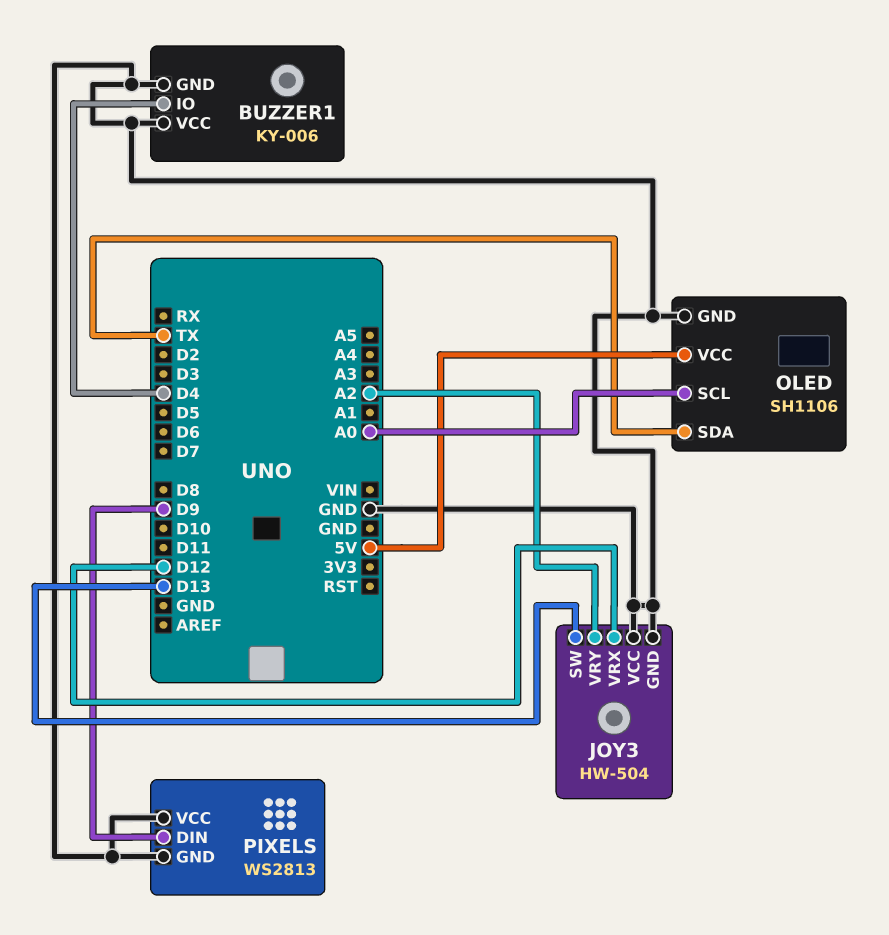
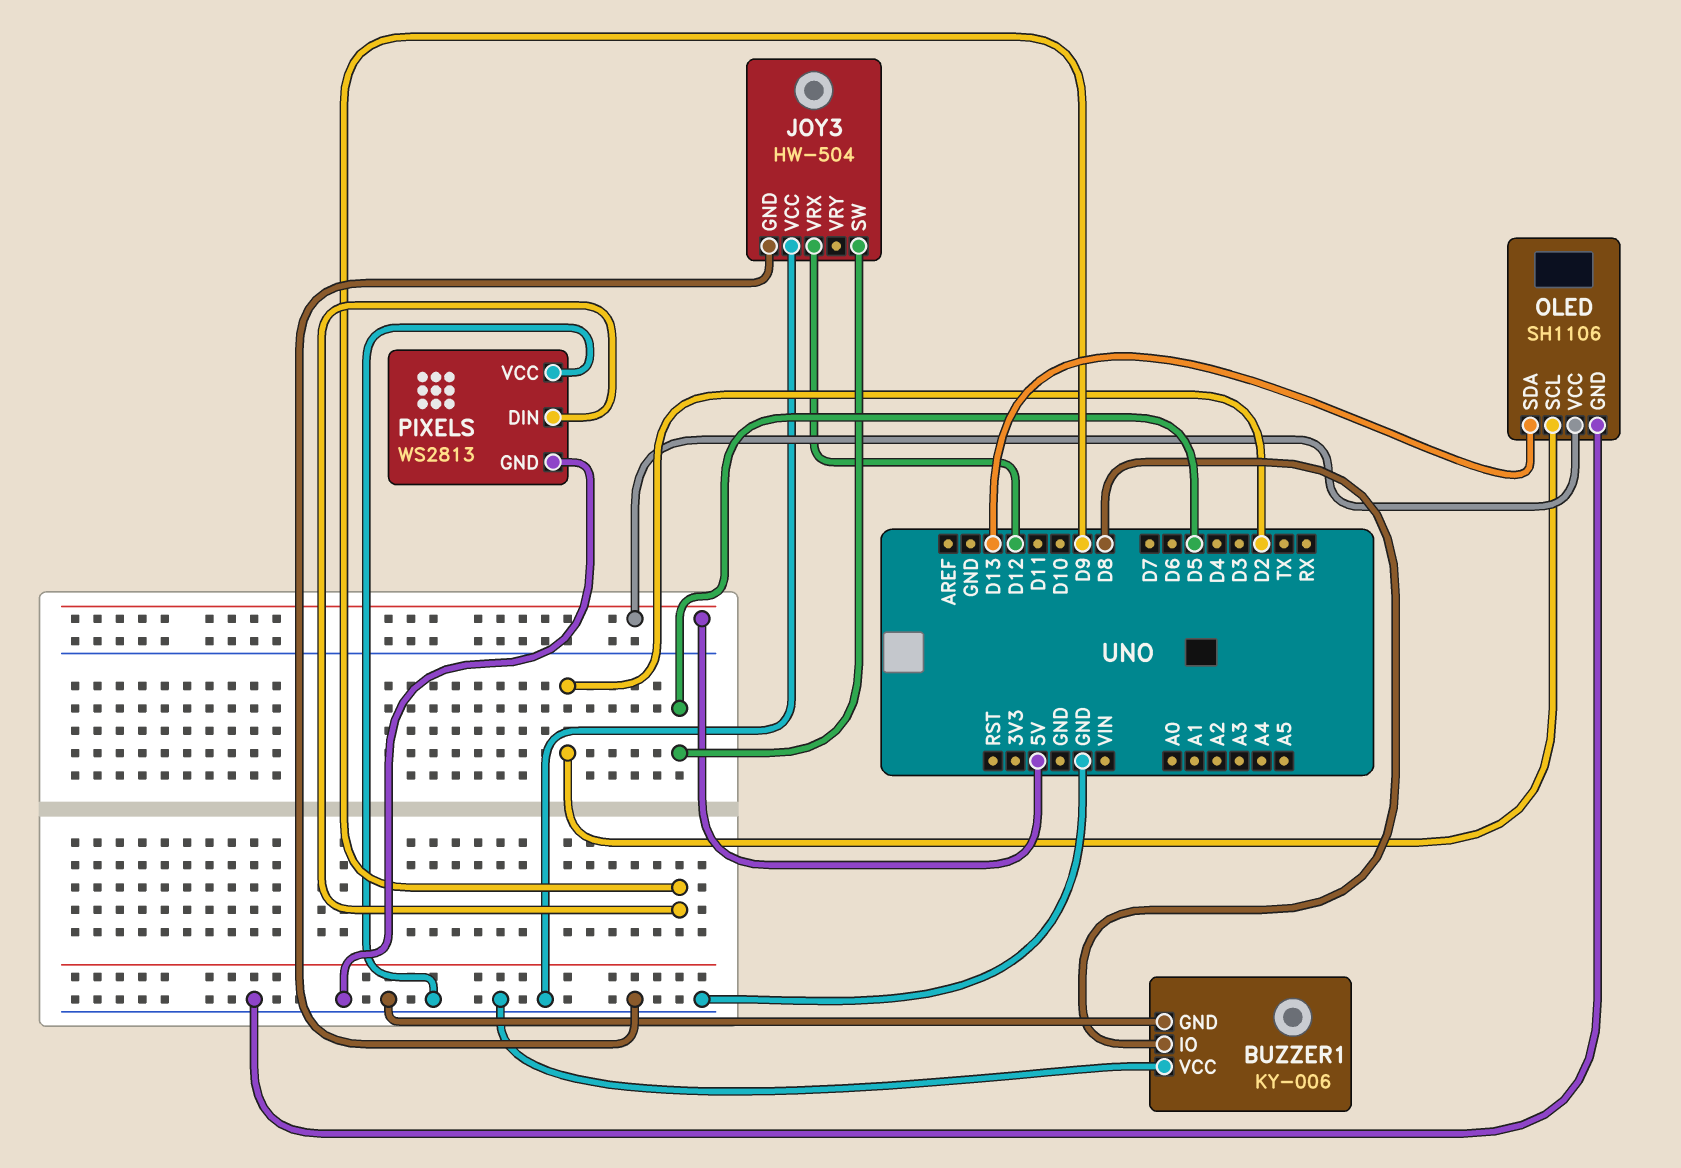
BUZZER1 pin IO: D4 -> D8
JOY3 pin SW: D13 -> D5
JOY3 pin VRY: A2 -> none
OLED pin SCL: A0 -> D2
OLED pin SDA: TX -> D13

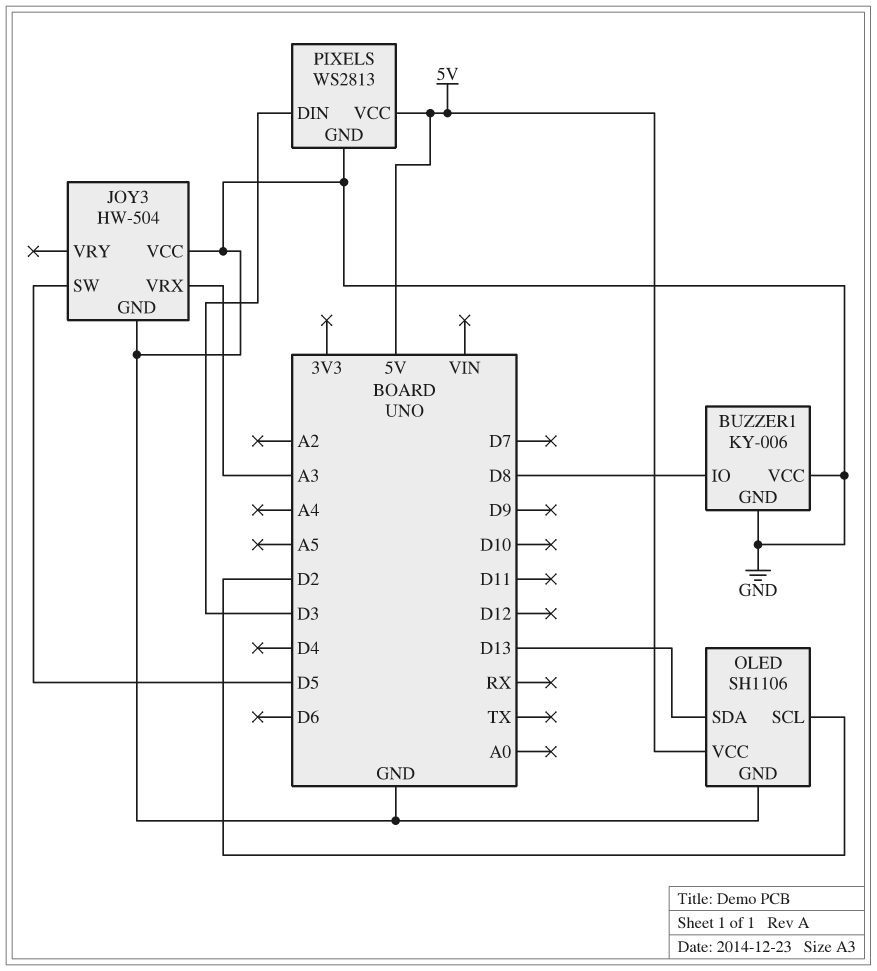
JOY3 pin VRX: D12 -> A3
PIXELS pin DIN: D9 -> D3
PIXELS pin VCC: GND -> 5V

